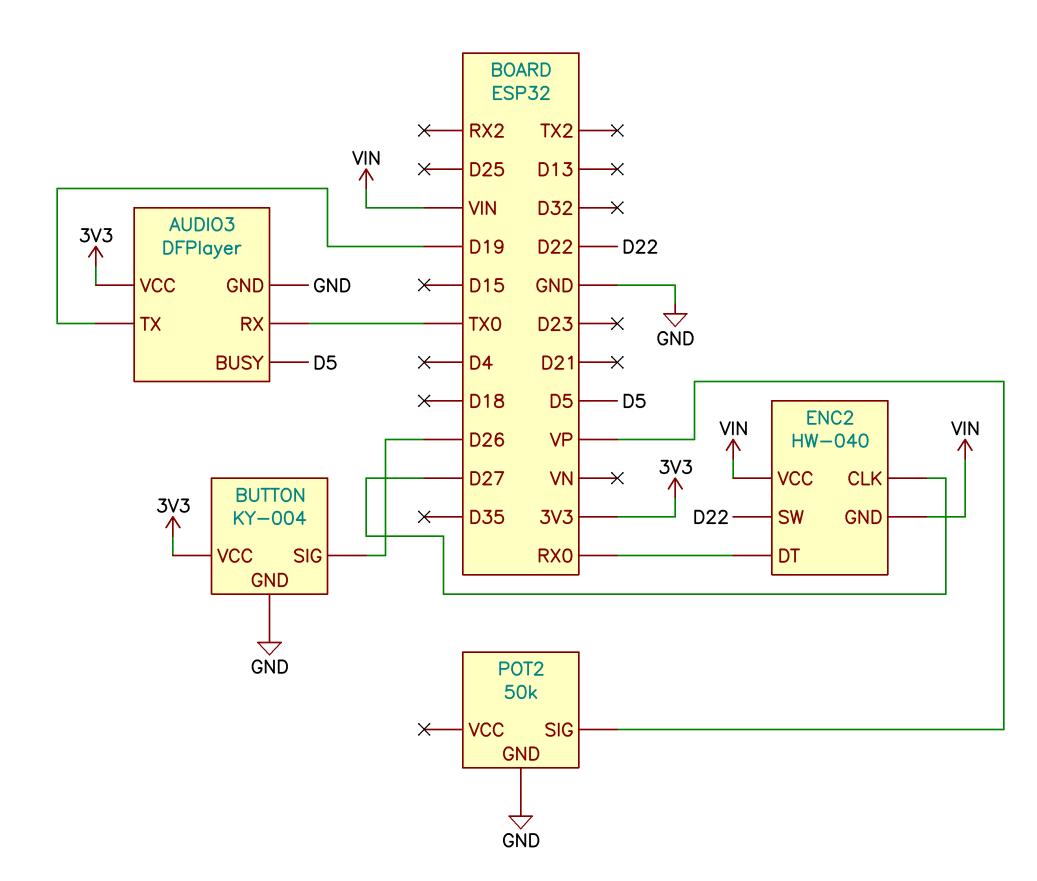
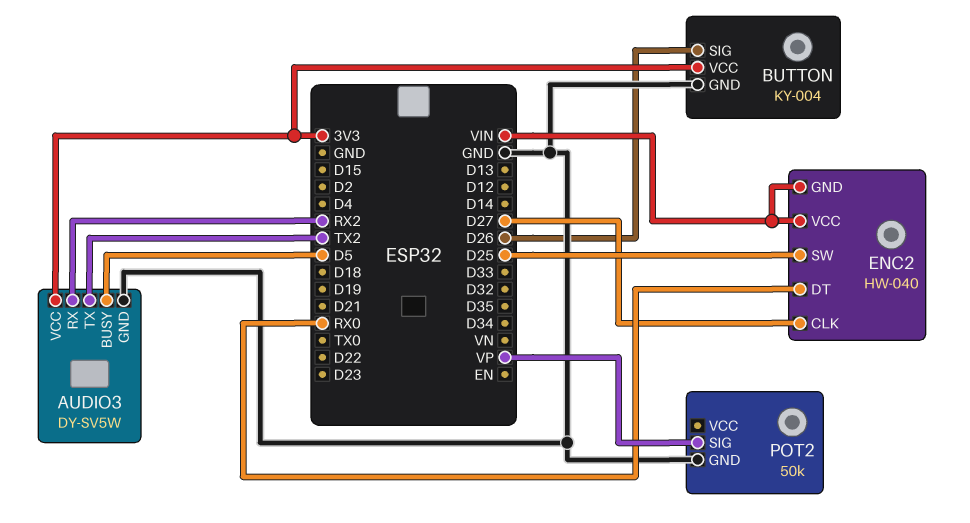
AUDIO3: DFPlayer -> DY-SV5W
AUDIO3 pin RX: TX0 -> RX2
AUDIO3 pin TX: D19 -> TX2
ENC2 pin SW: D22 -> D25

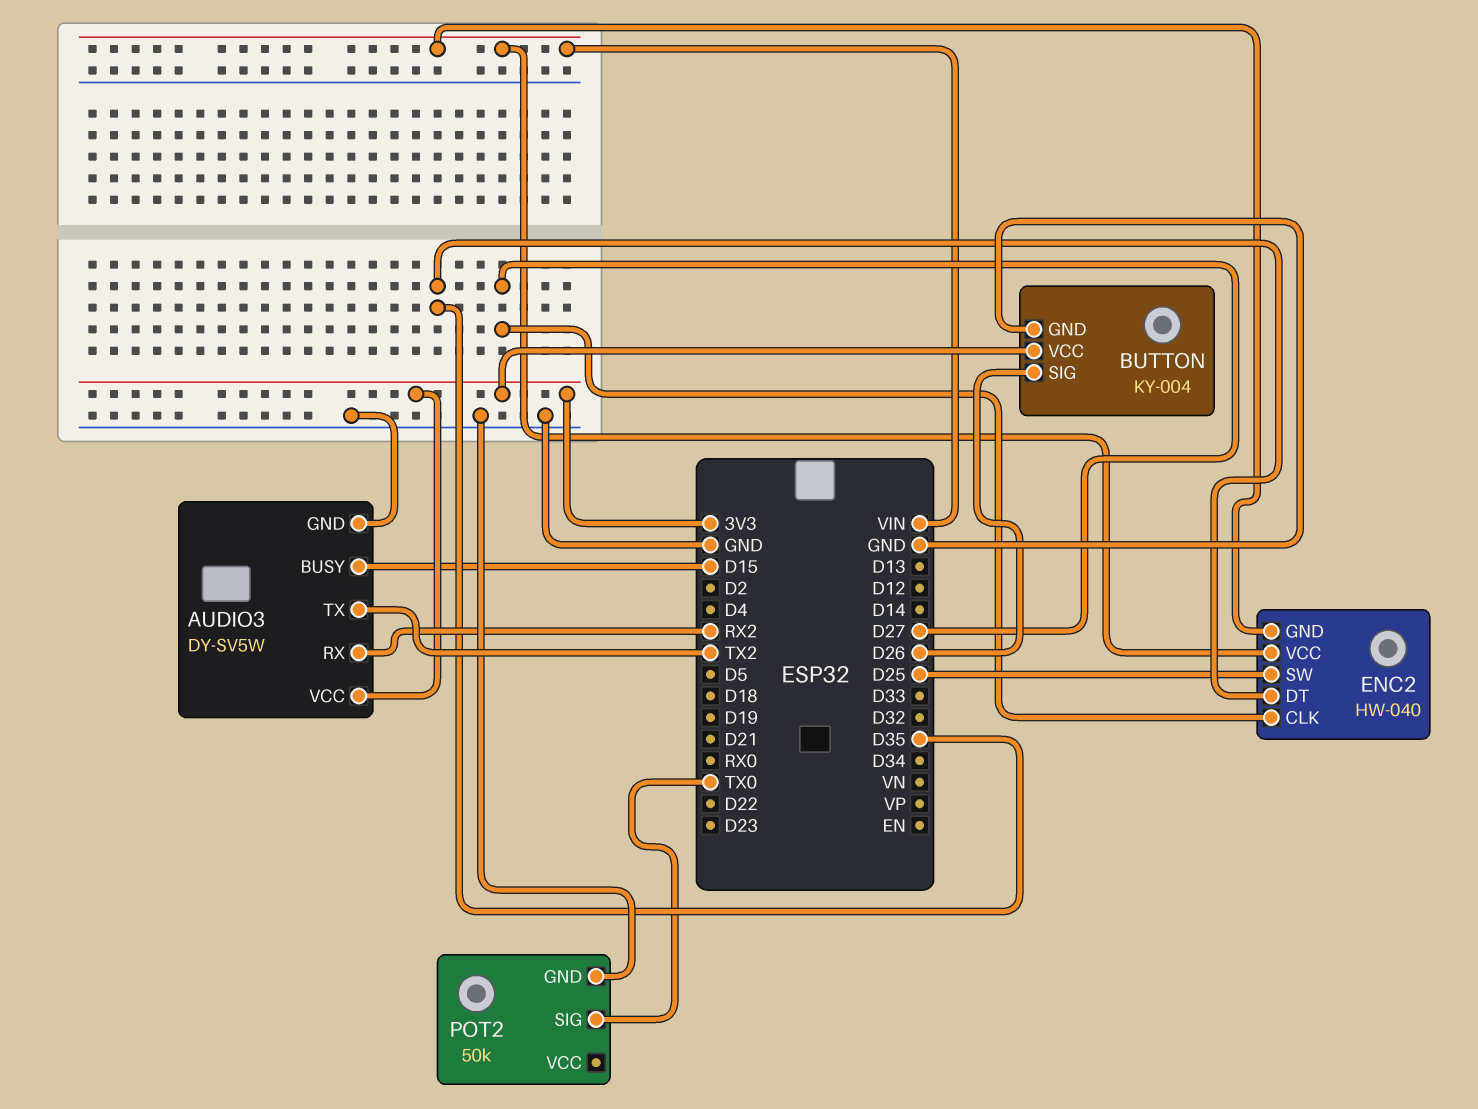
AUDIO3 pin BUSY: D5 -> D15
ENC2 pin DT: RX0 -> D35
POT2 pin SIG: VP -> TX0

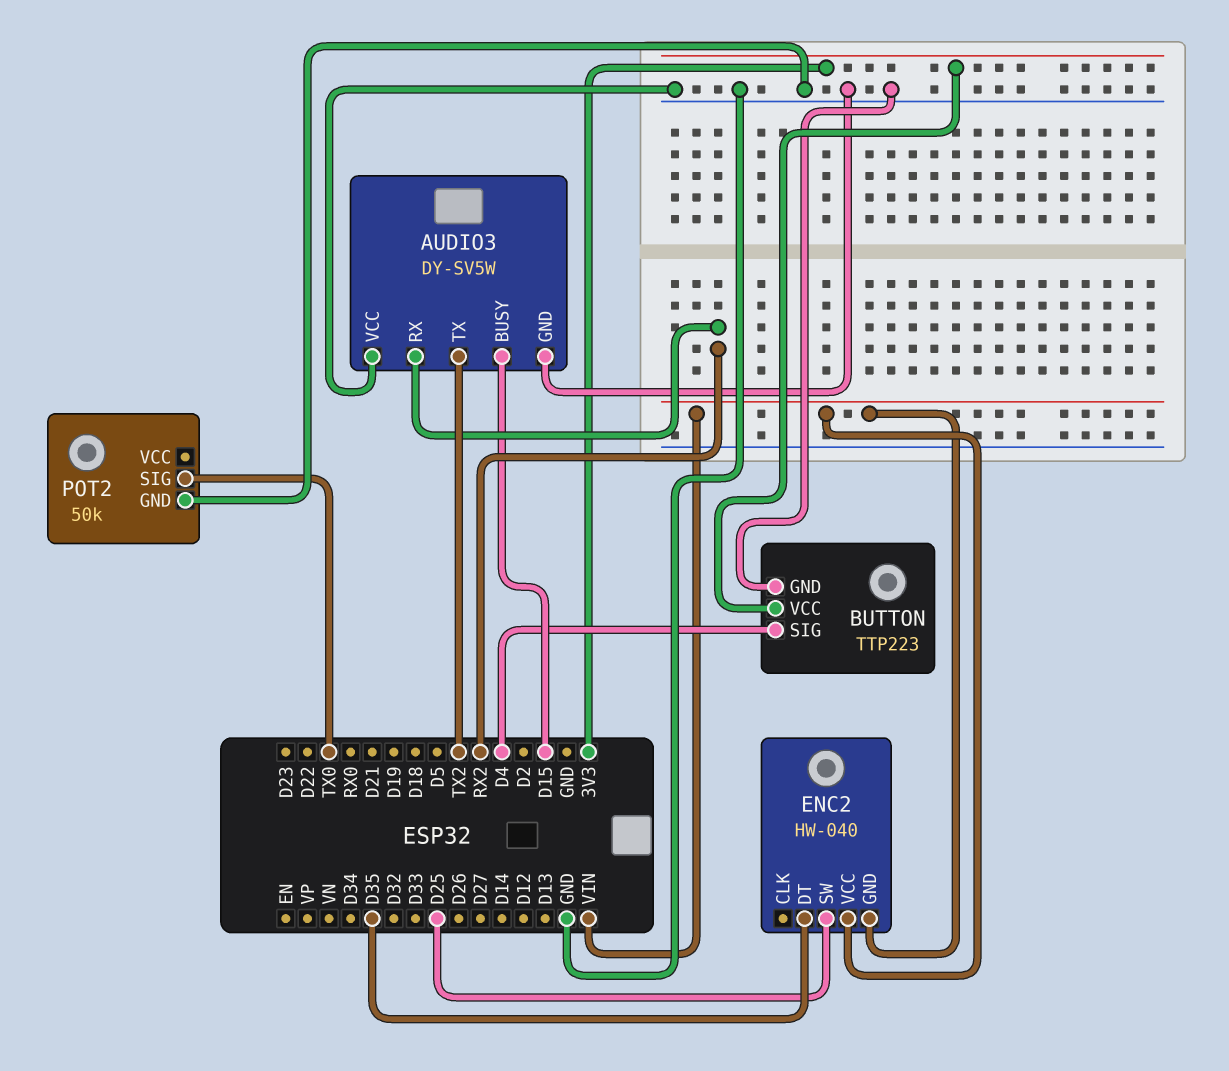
AUDIO3 pin VCC: 3V3 -> GND
BUTTON: KY-004 -> TTP223
BUTTON pin SIG: D26 -> D4
ENC2 pin CLK: D27 -> none

